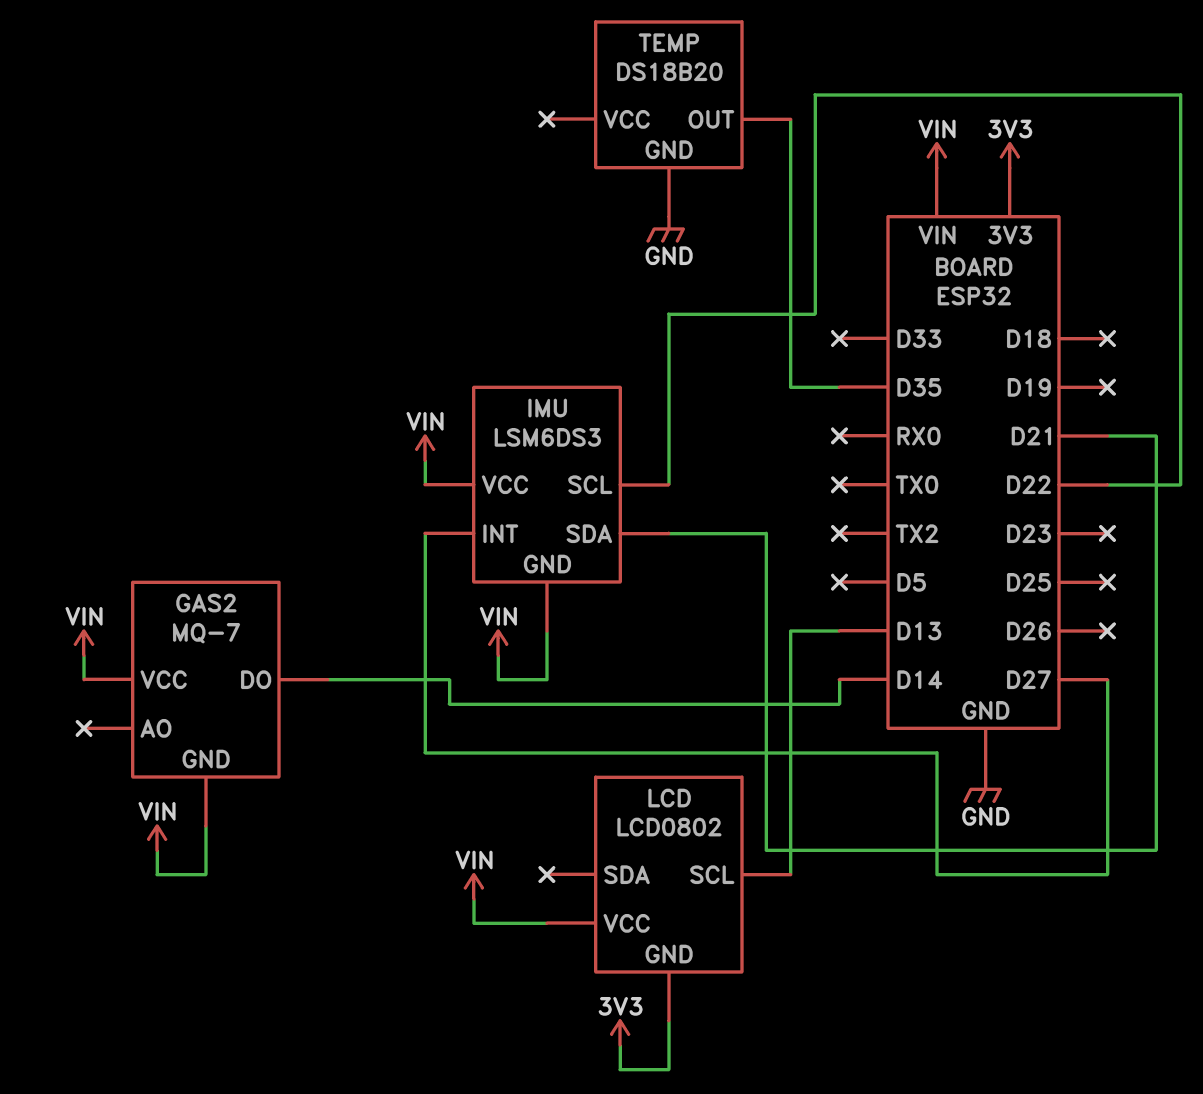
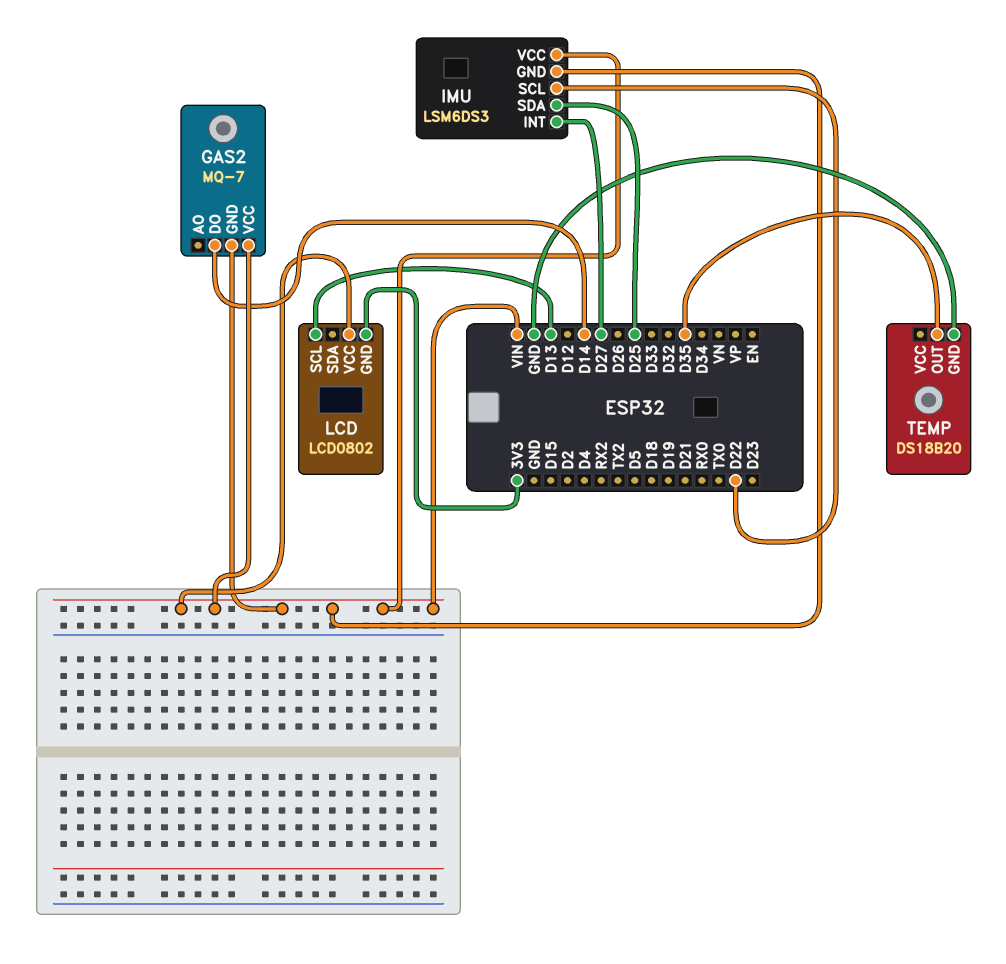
IMU pin SDA: D21 -> D25

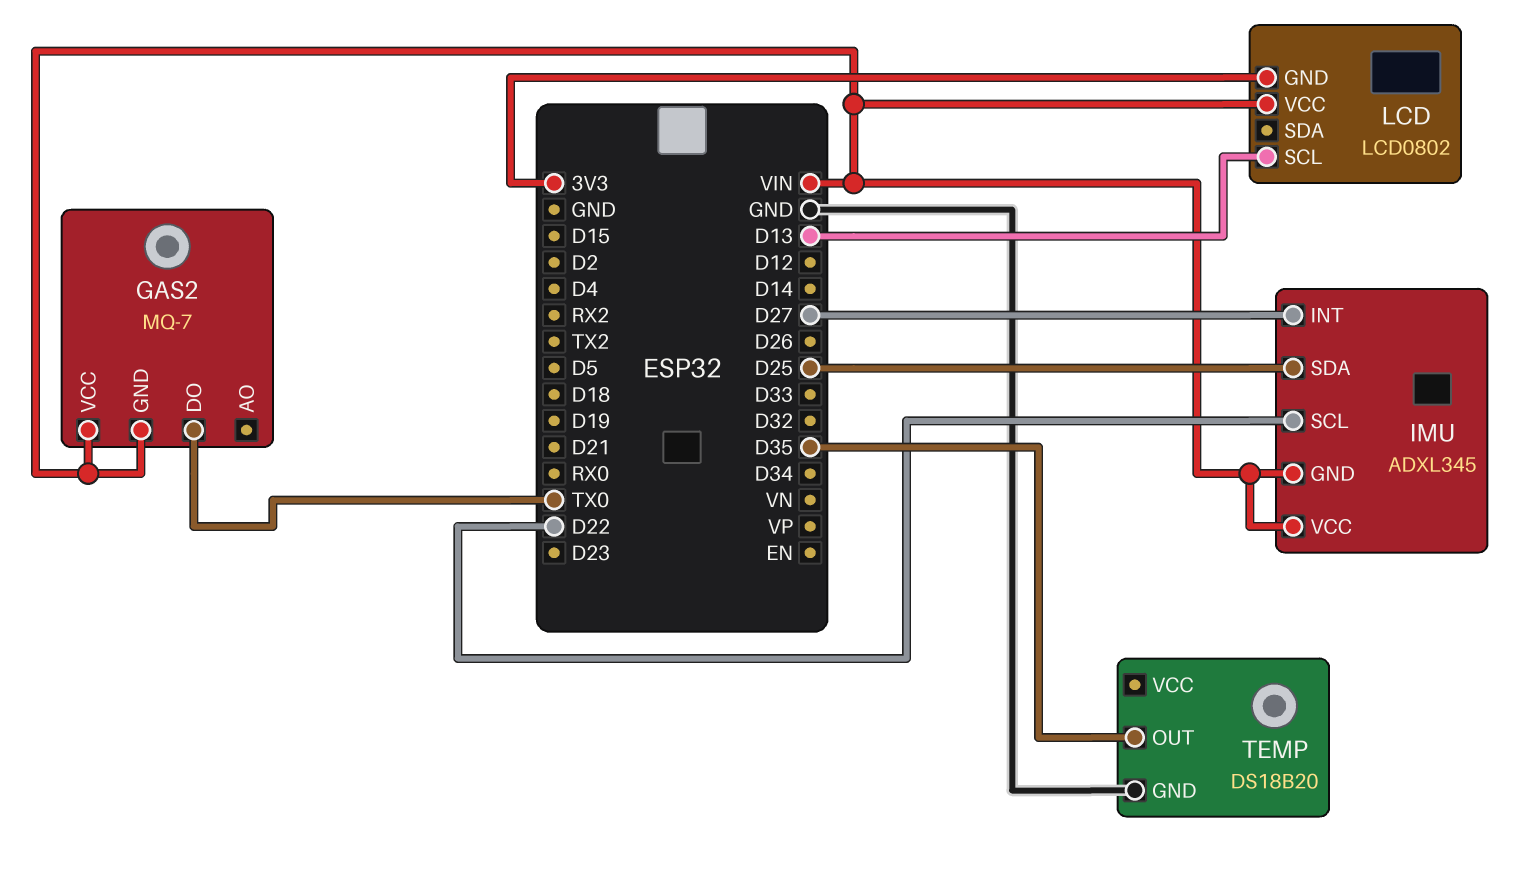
GAS2 pin DO: D14 -> TX0
IMU: LSM6DS3 -> ADXL345

